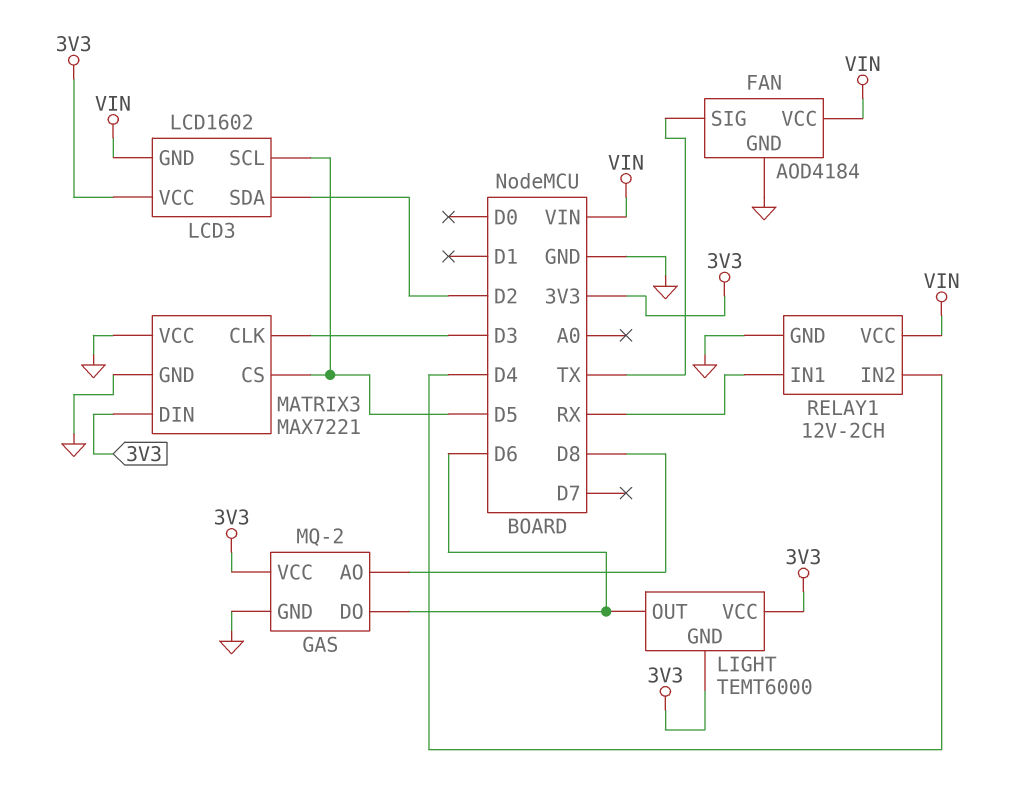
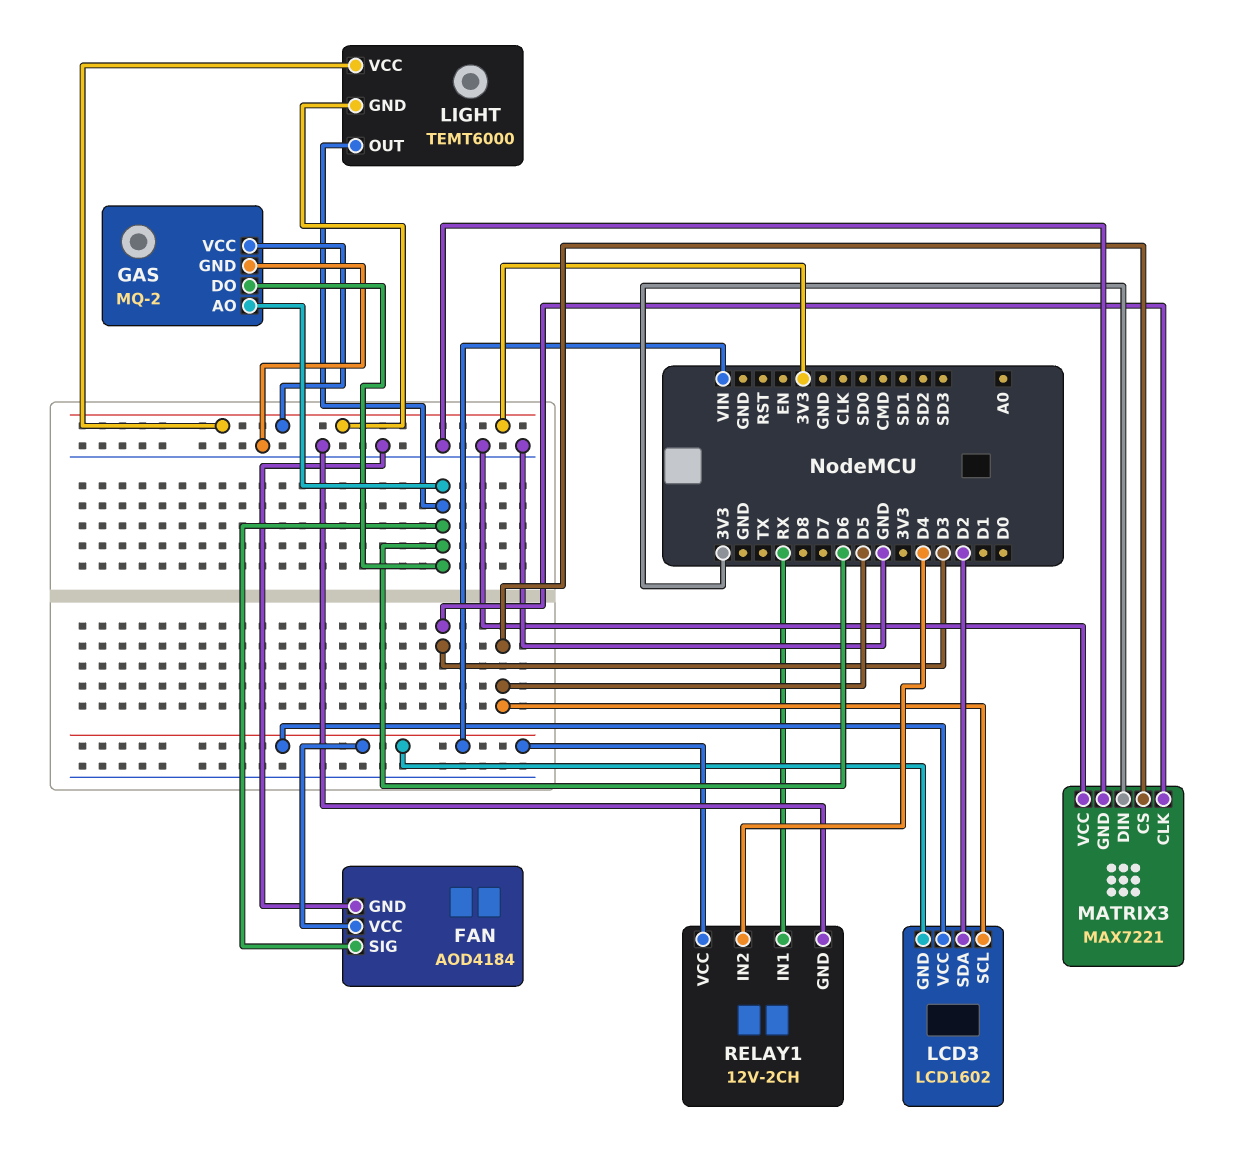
FAN pin SIG: TX -> D6
GAS pin AO: D8 -> D6
LCD3 pin VCC: 3V3 -> VIN

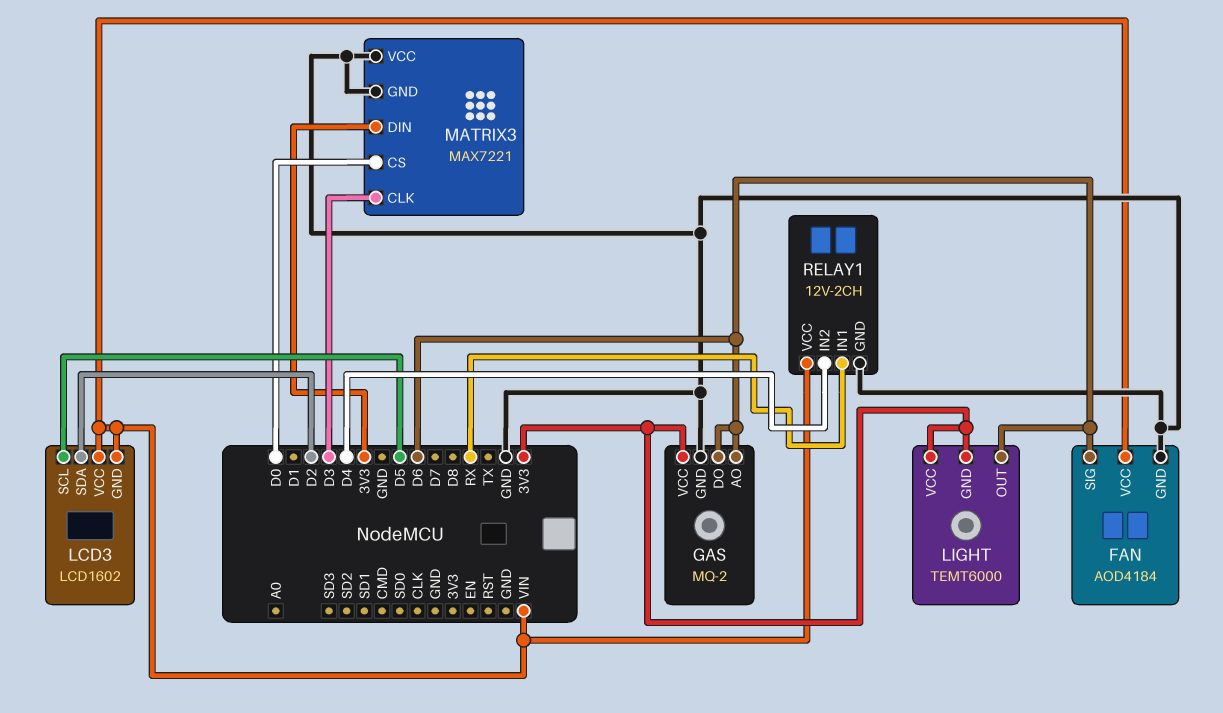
MATRIX3 pin CS: D5 -> D0

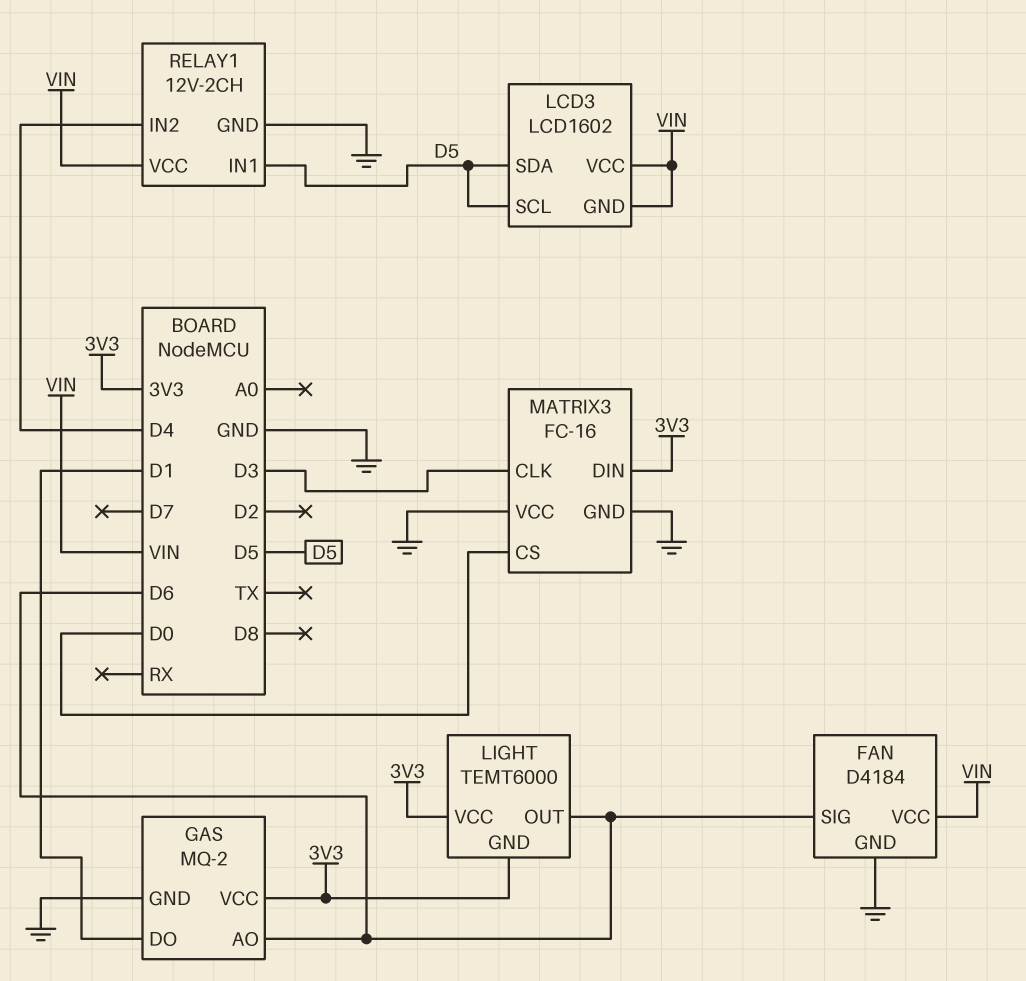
FAN: AOD4184 -> D4184
GAS pin DO: D6 -> D1
LCD3 pin SDA: D2 -> D5
MATRIX3: MAX7221 -> FC-16
RELAY1 pin IN1: RX -> D5

